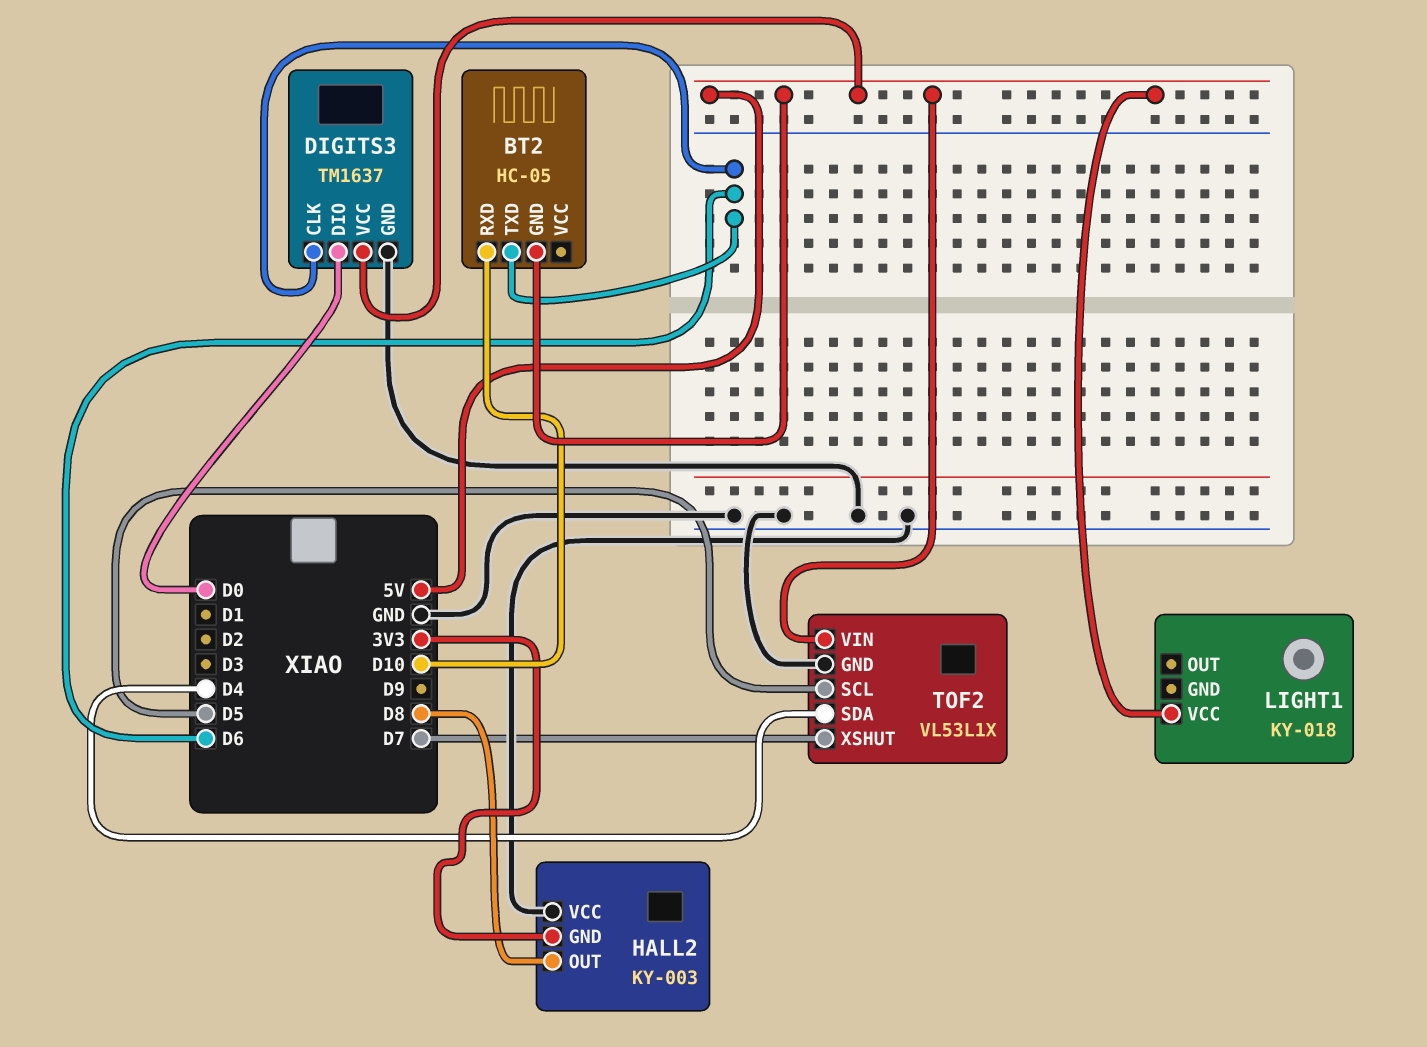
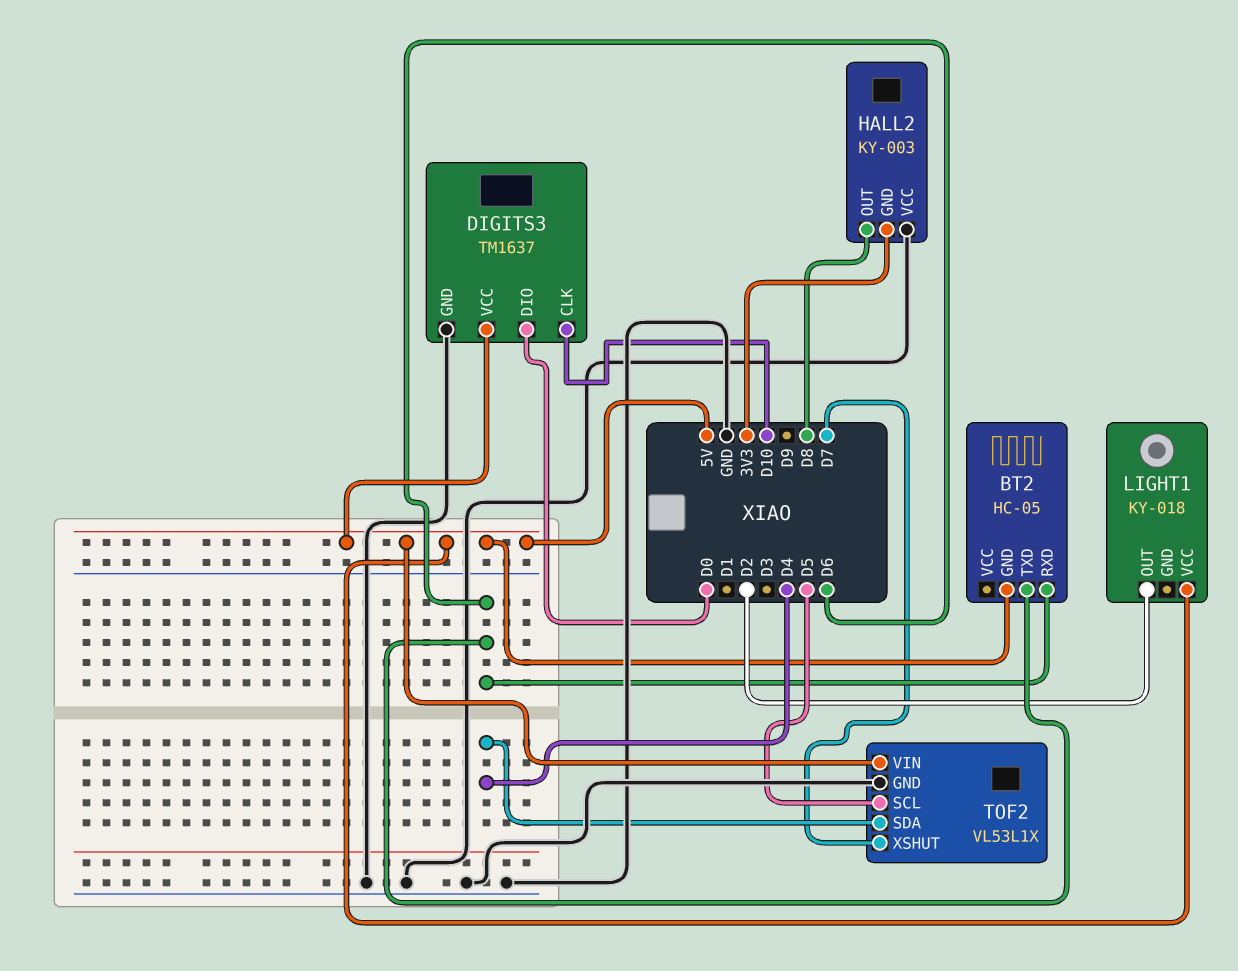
BT2 pin RXD: D10 -> D6
DIGITS3 pin CLK: D6 -> D10
LIGHT1 pin OUT: none -> D2

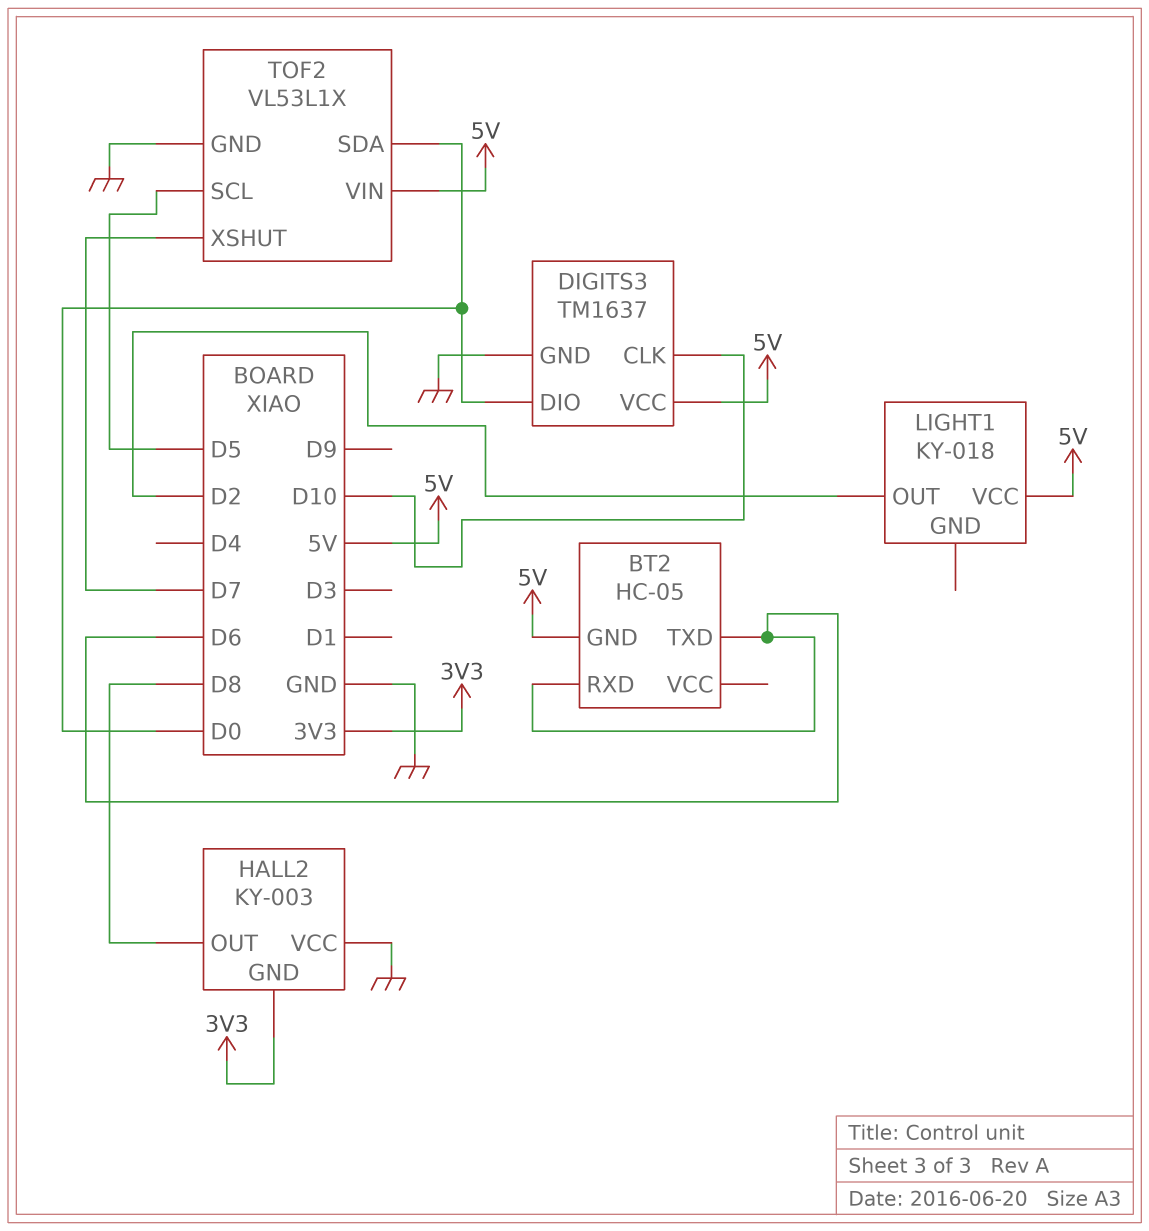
TOF2 pin SDA: D4 -> D0

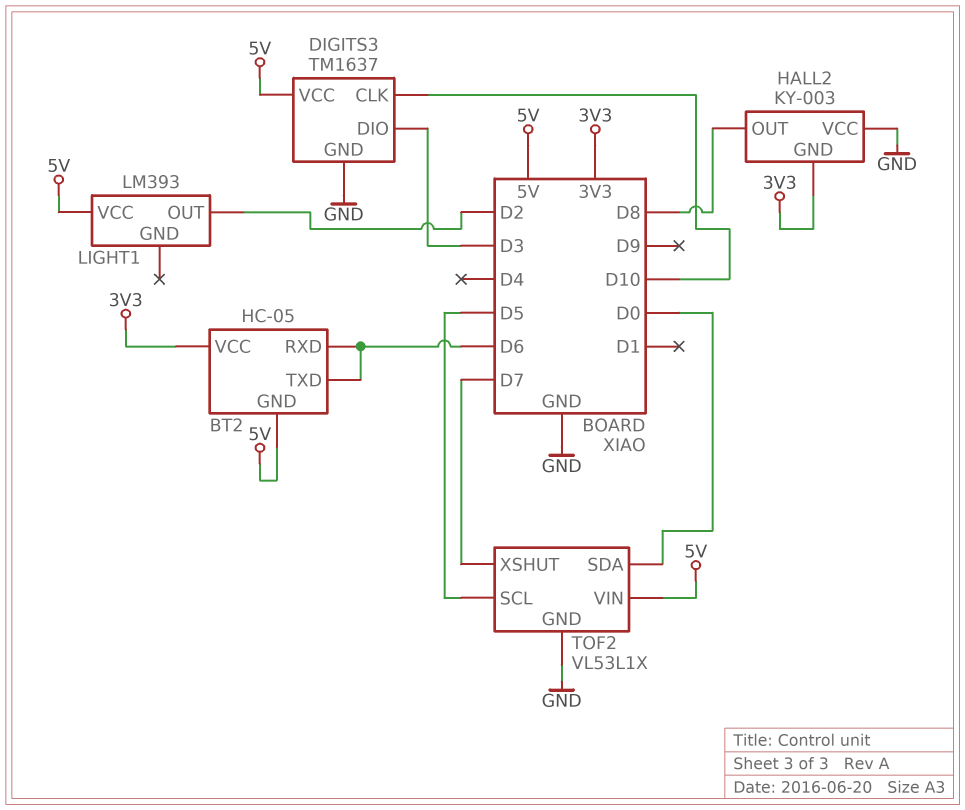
BT2 pin VCC: none -> 3V3
DIGITS3 pin DIO: D0 -> D3
LIGHT1: KY-018 -> LM393

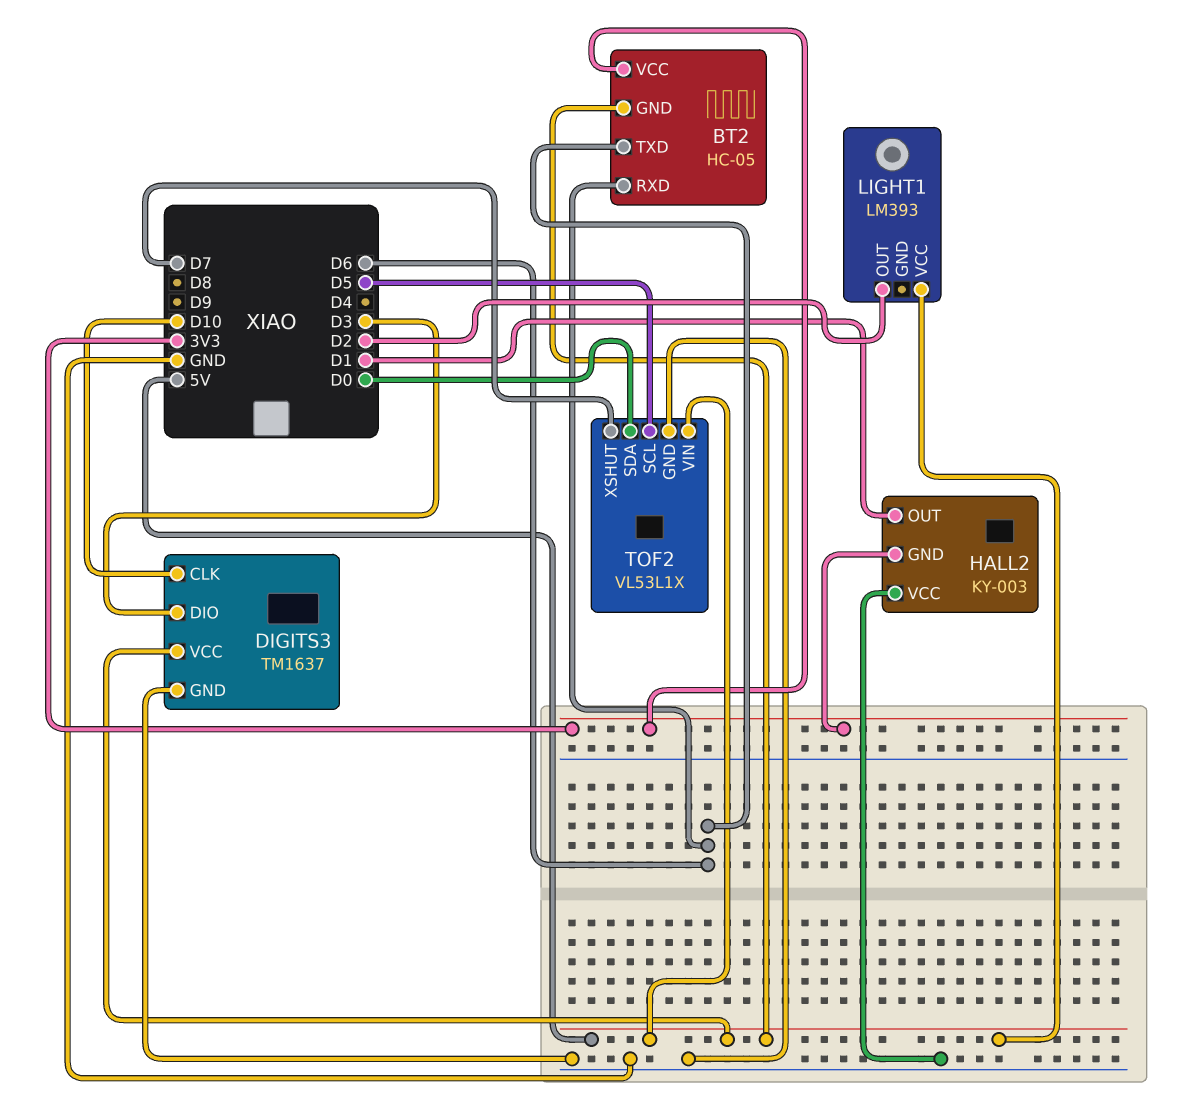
HALL2 pin OUT: D8 -> D1

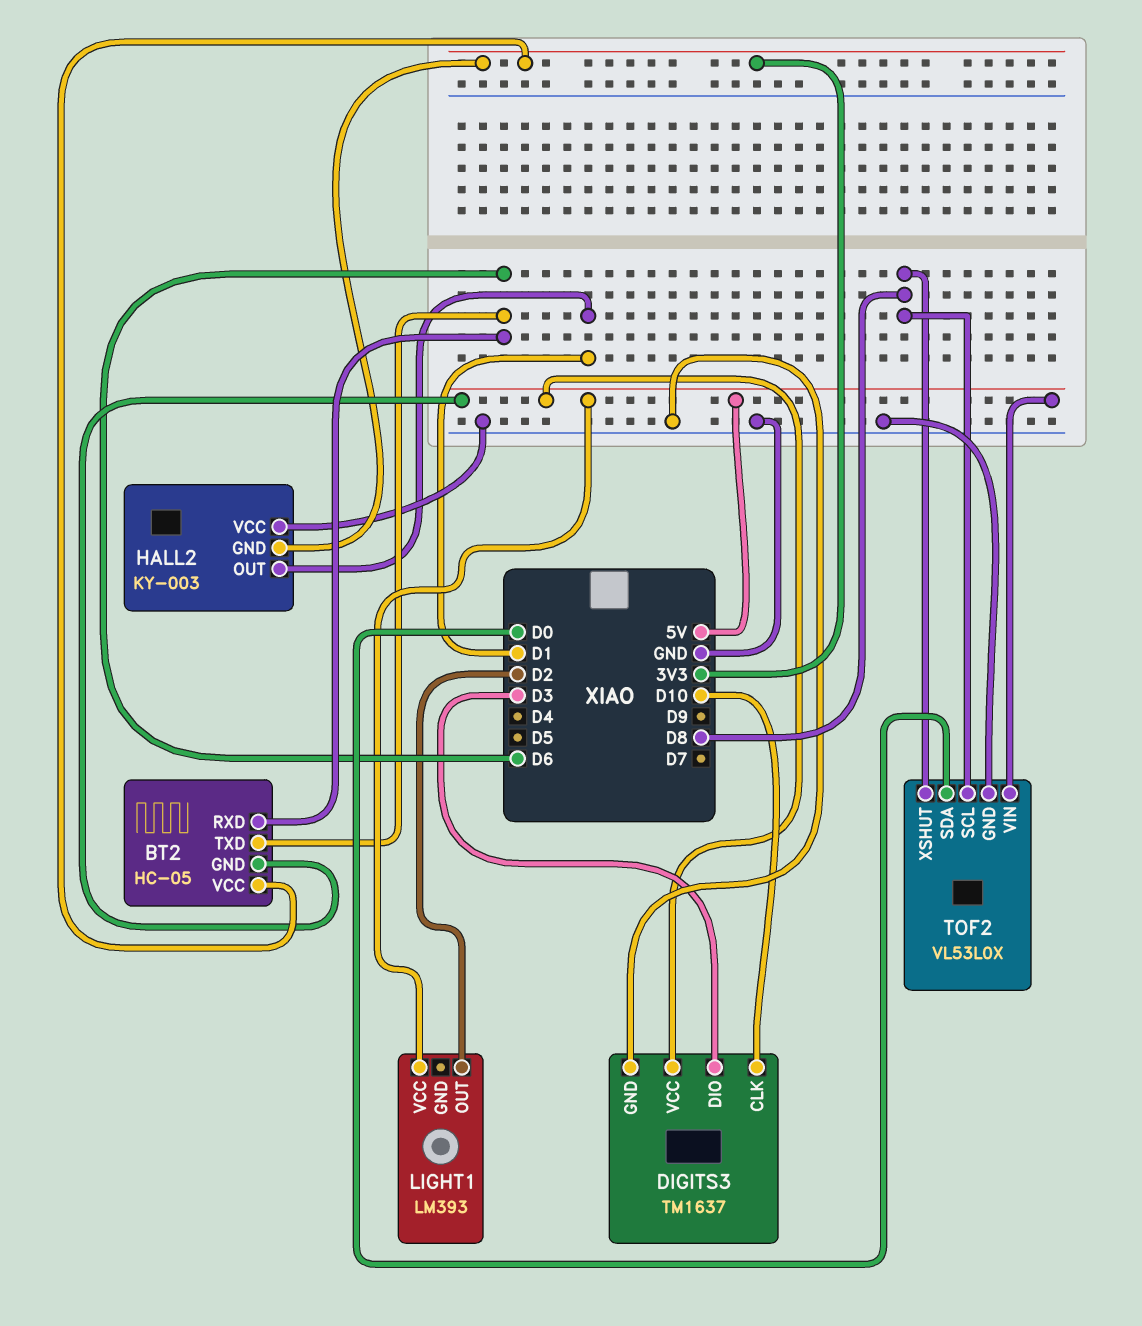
TOF2: VL53L1X -> VL53L0X
TOF2 pin SCL: D5 -> D8
TOF2 pin XSHUT: D7 -> D8

